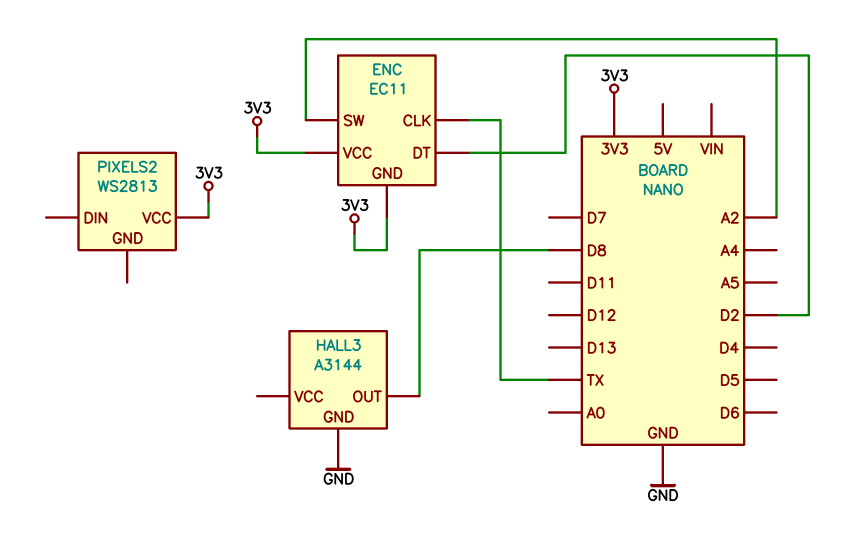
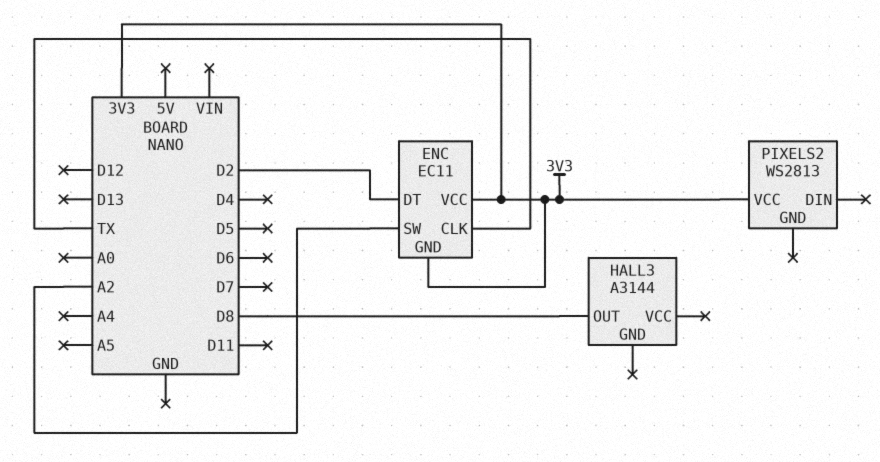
HALL3 pin GND: GND -> none

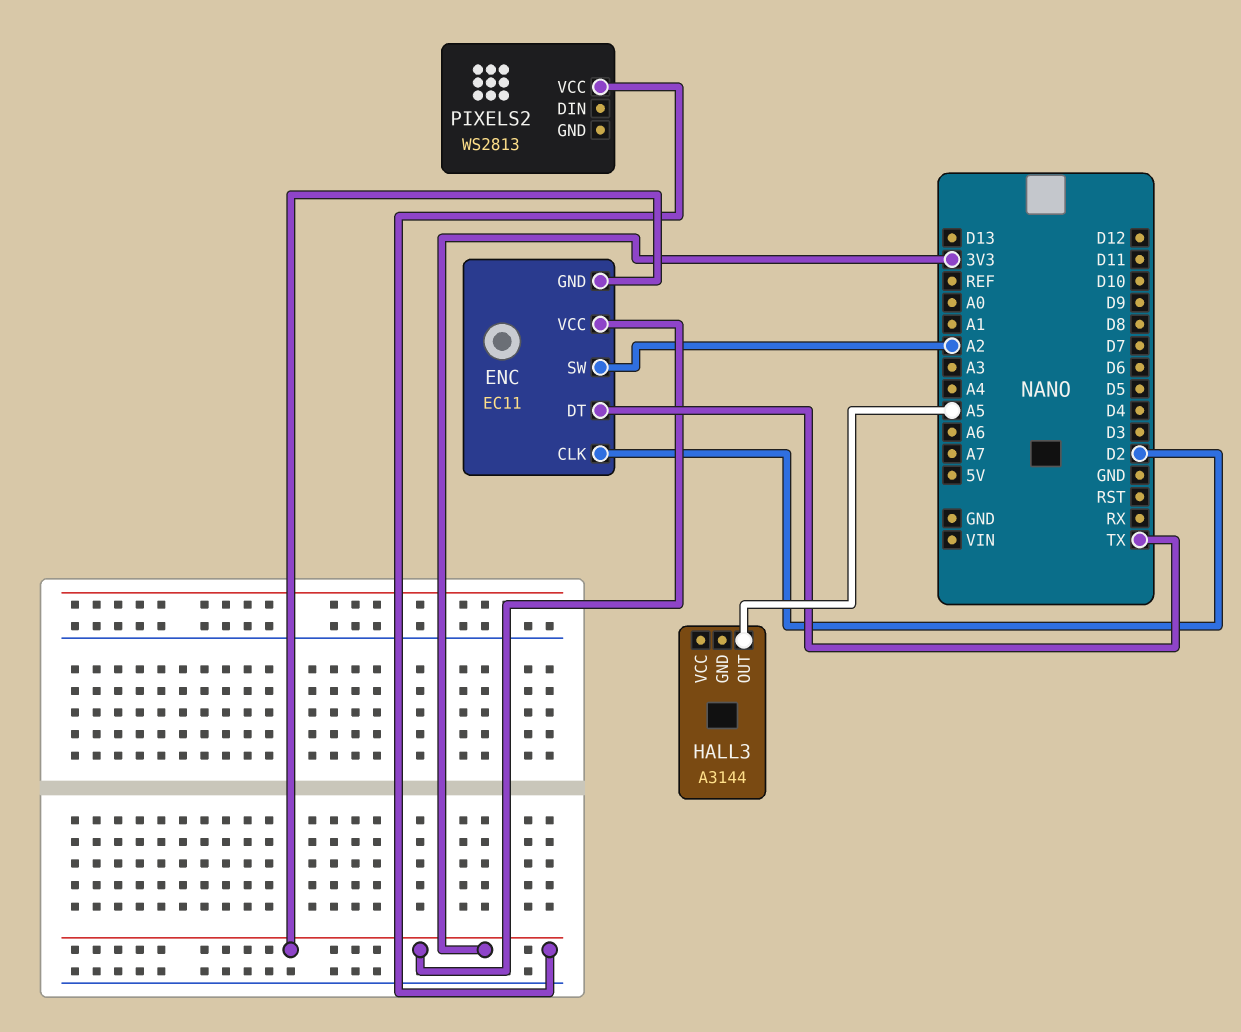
ENC pin CLK: TX -> D2
ENC pin DT: D2 -> TX
HALL3 pin OUT: D8 -> A5

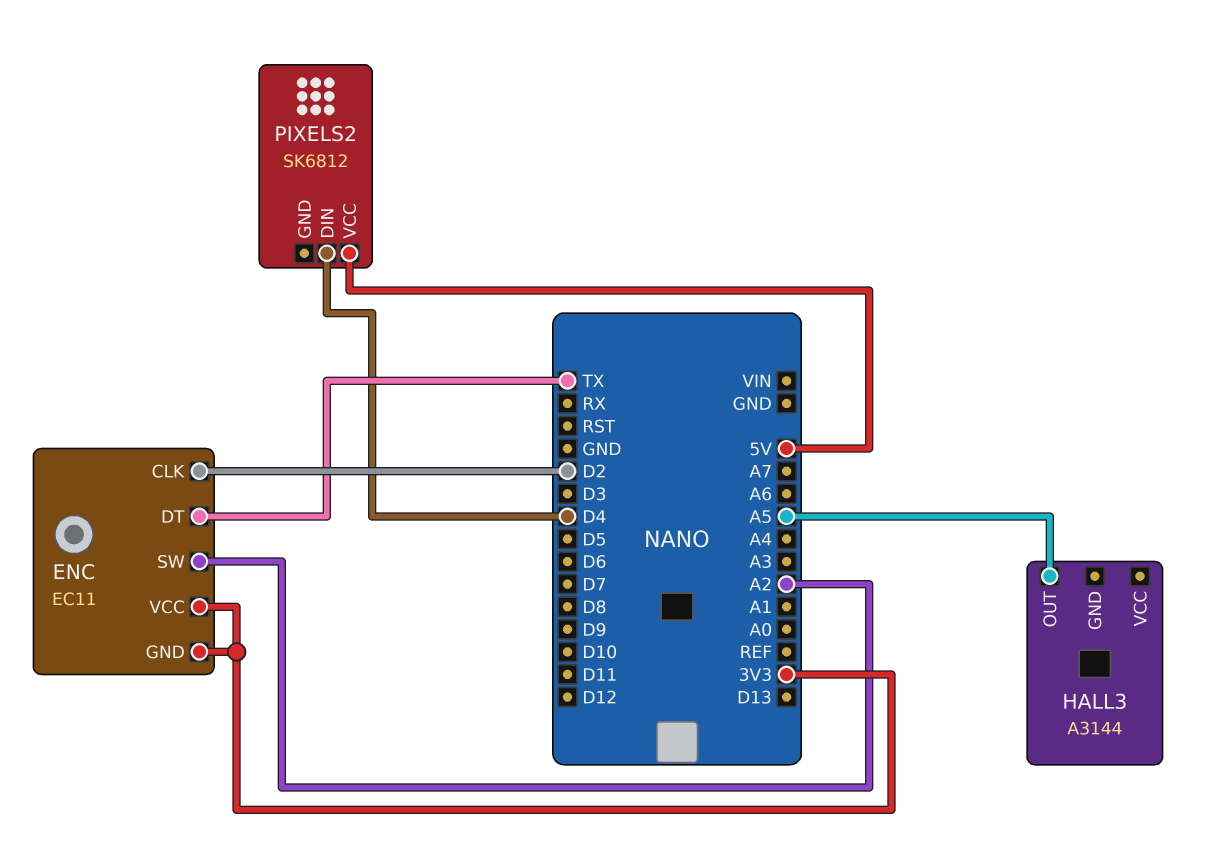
PIXELS2: WS2813 -> SK6812
PIXELS2 pin DIN: none -> D4
PIXELS2 pin VCC: 3V3 -> 5V

